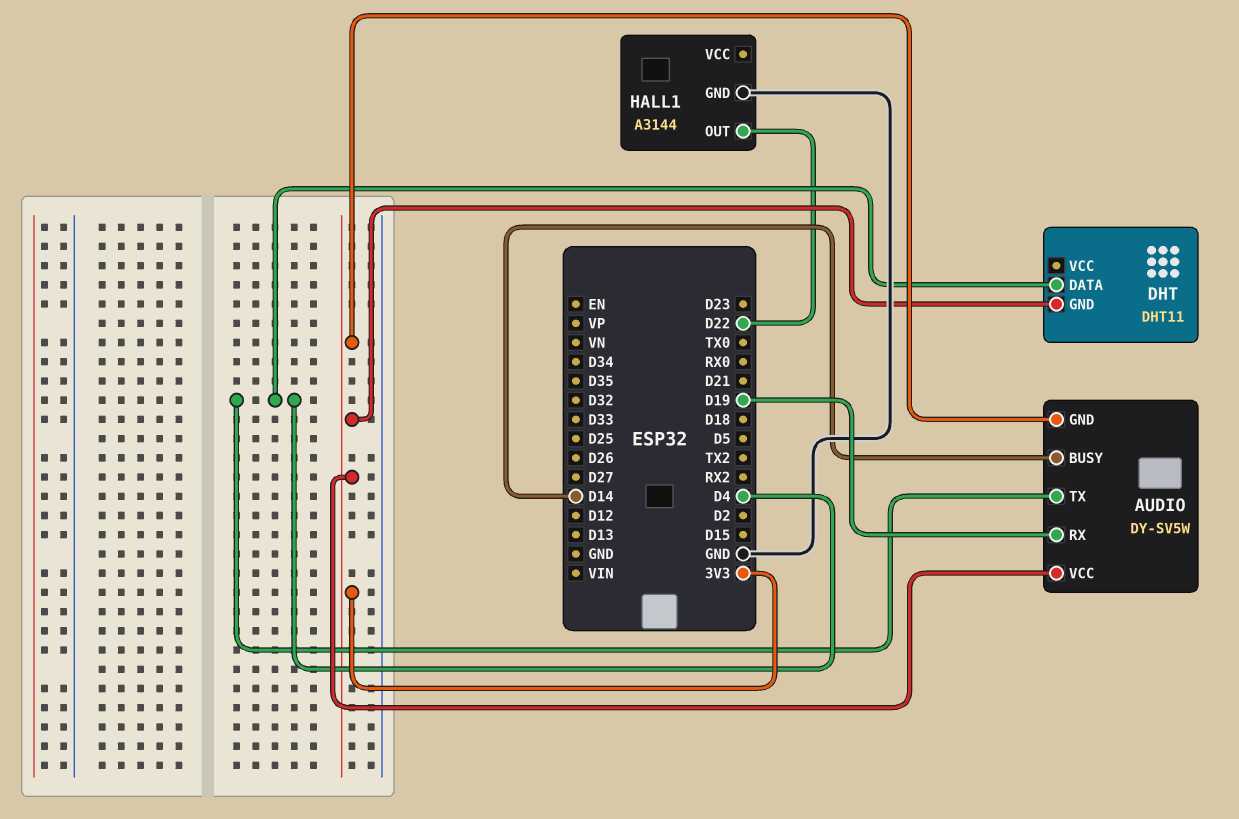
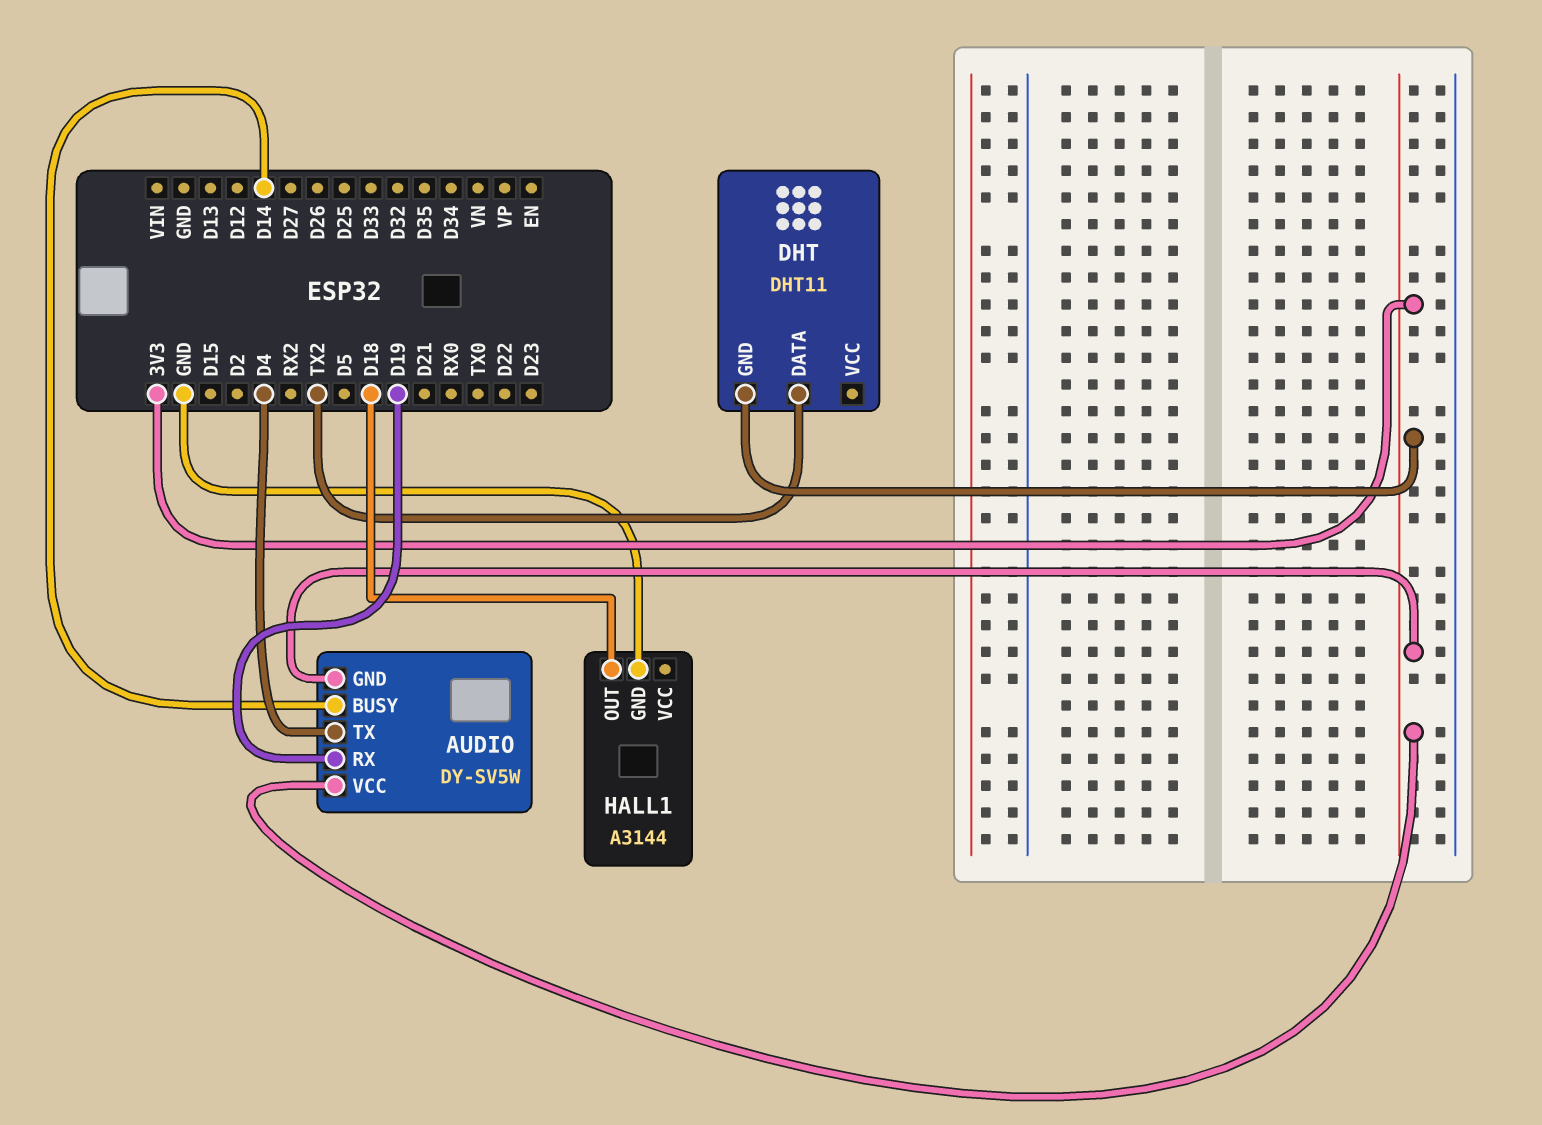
DHT pin DATA: D4 -> TX2
HALL1 pin OUT: D22 -> D18

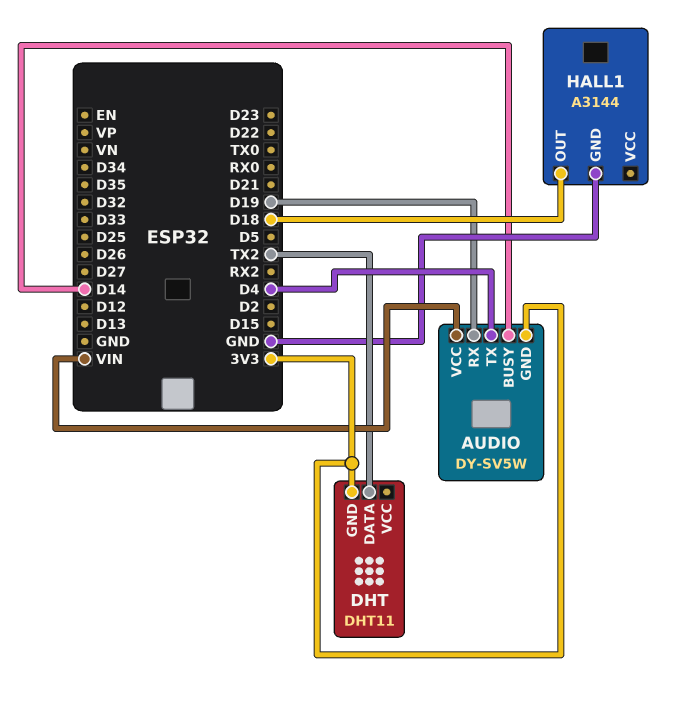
AUDIO pin VCC: 3V3 -> VIN

